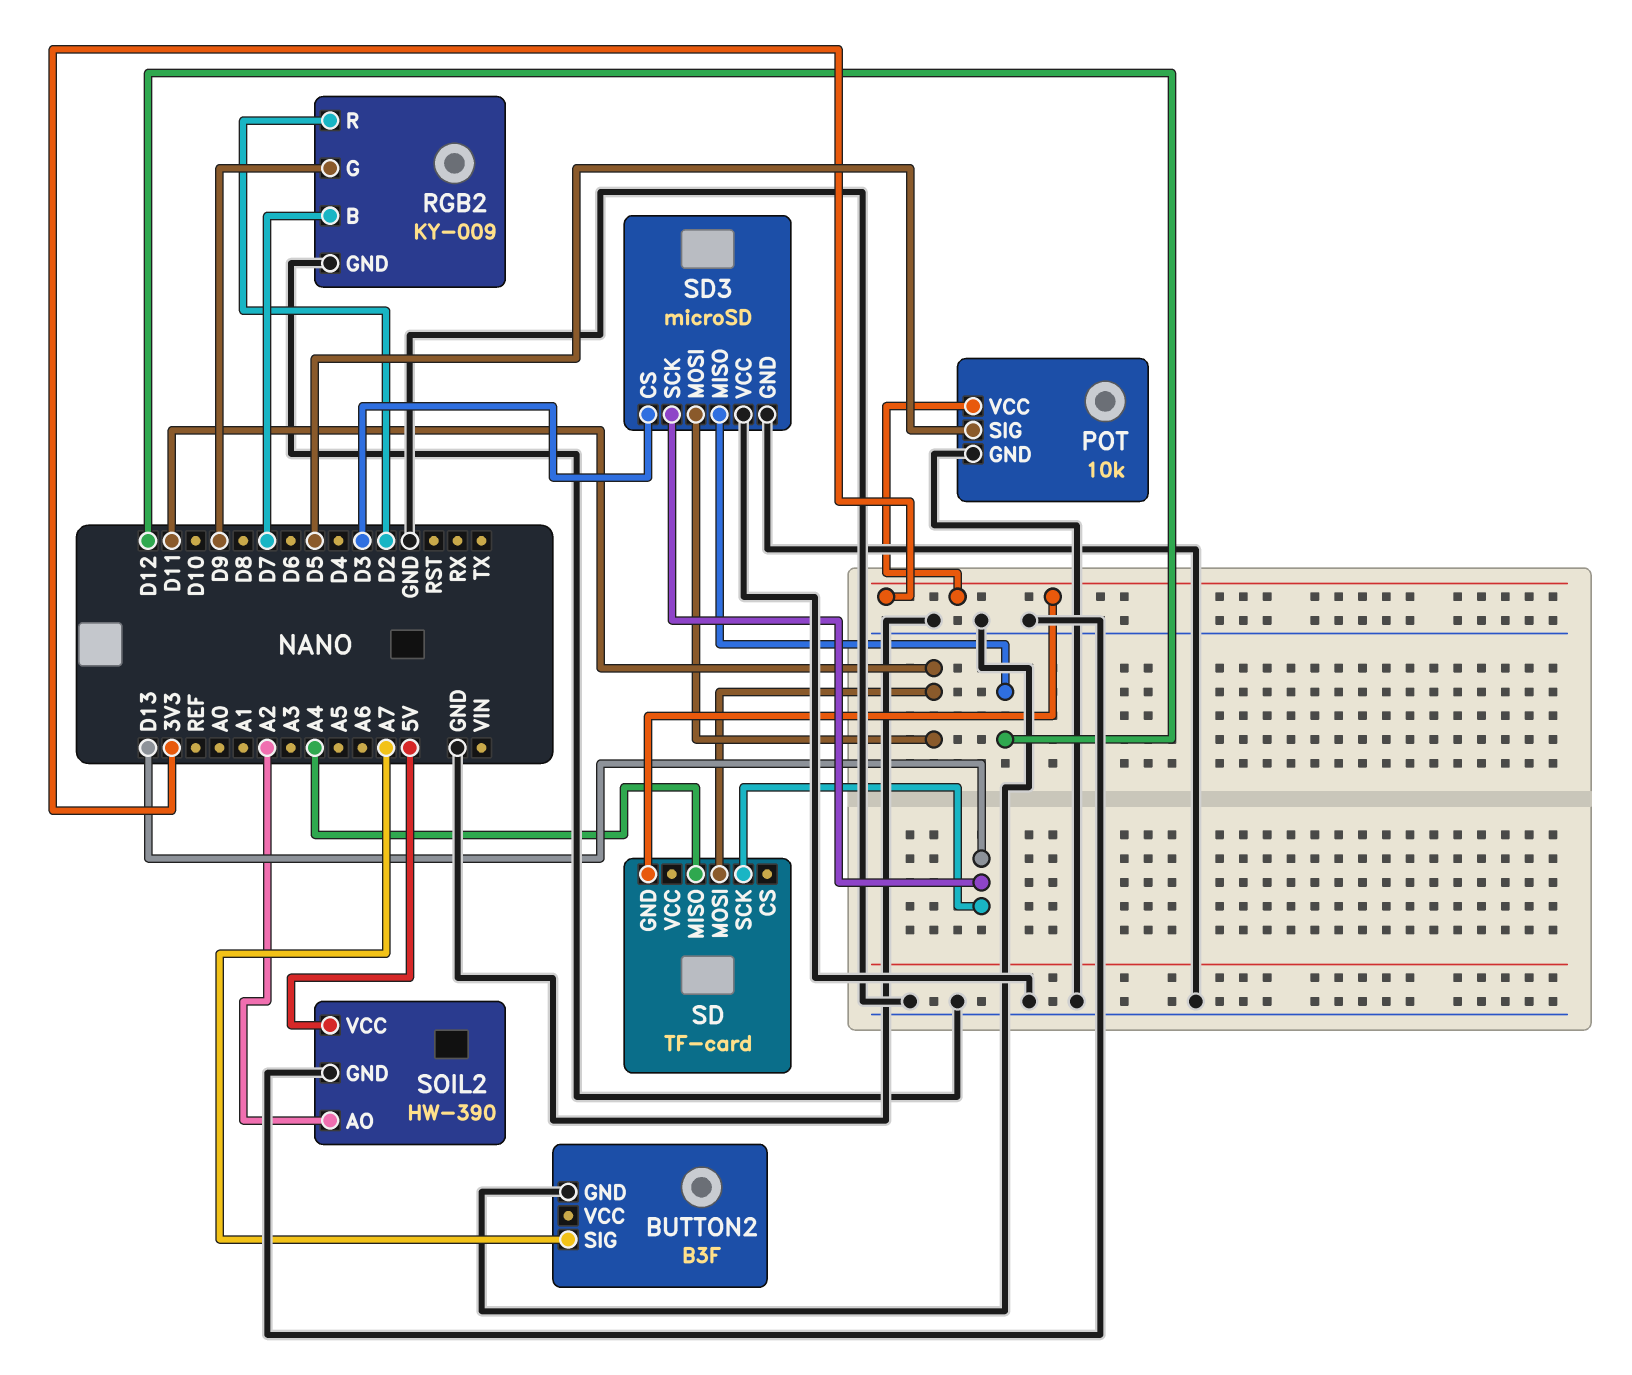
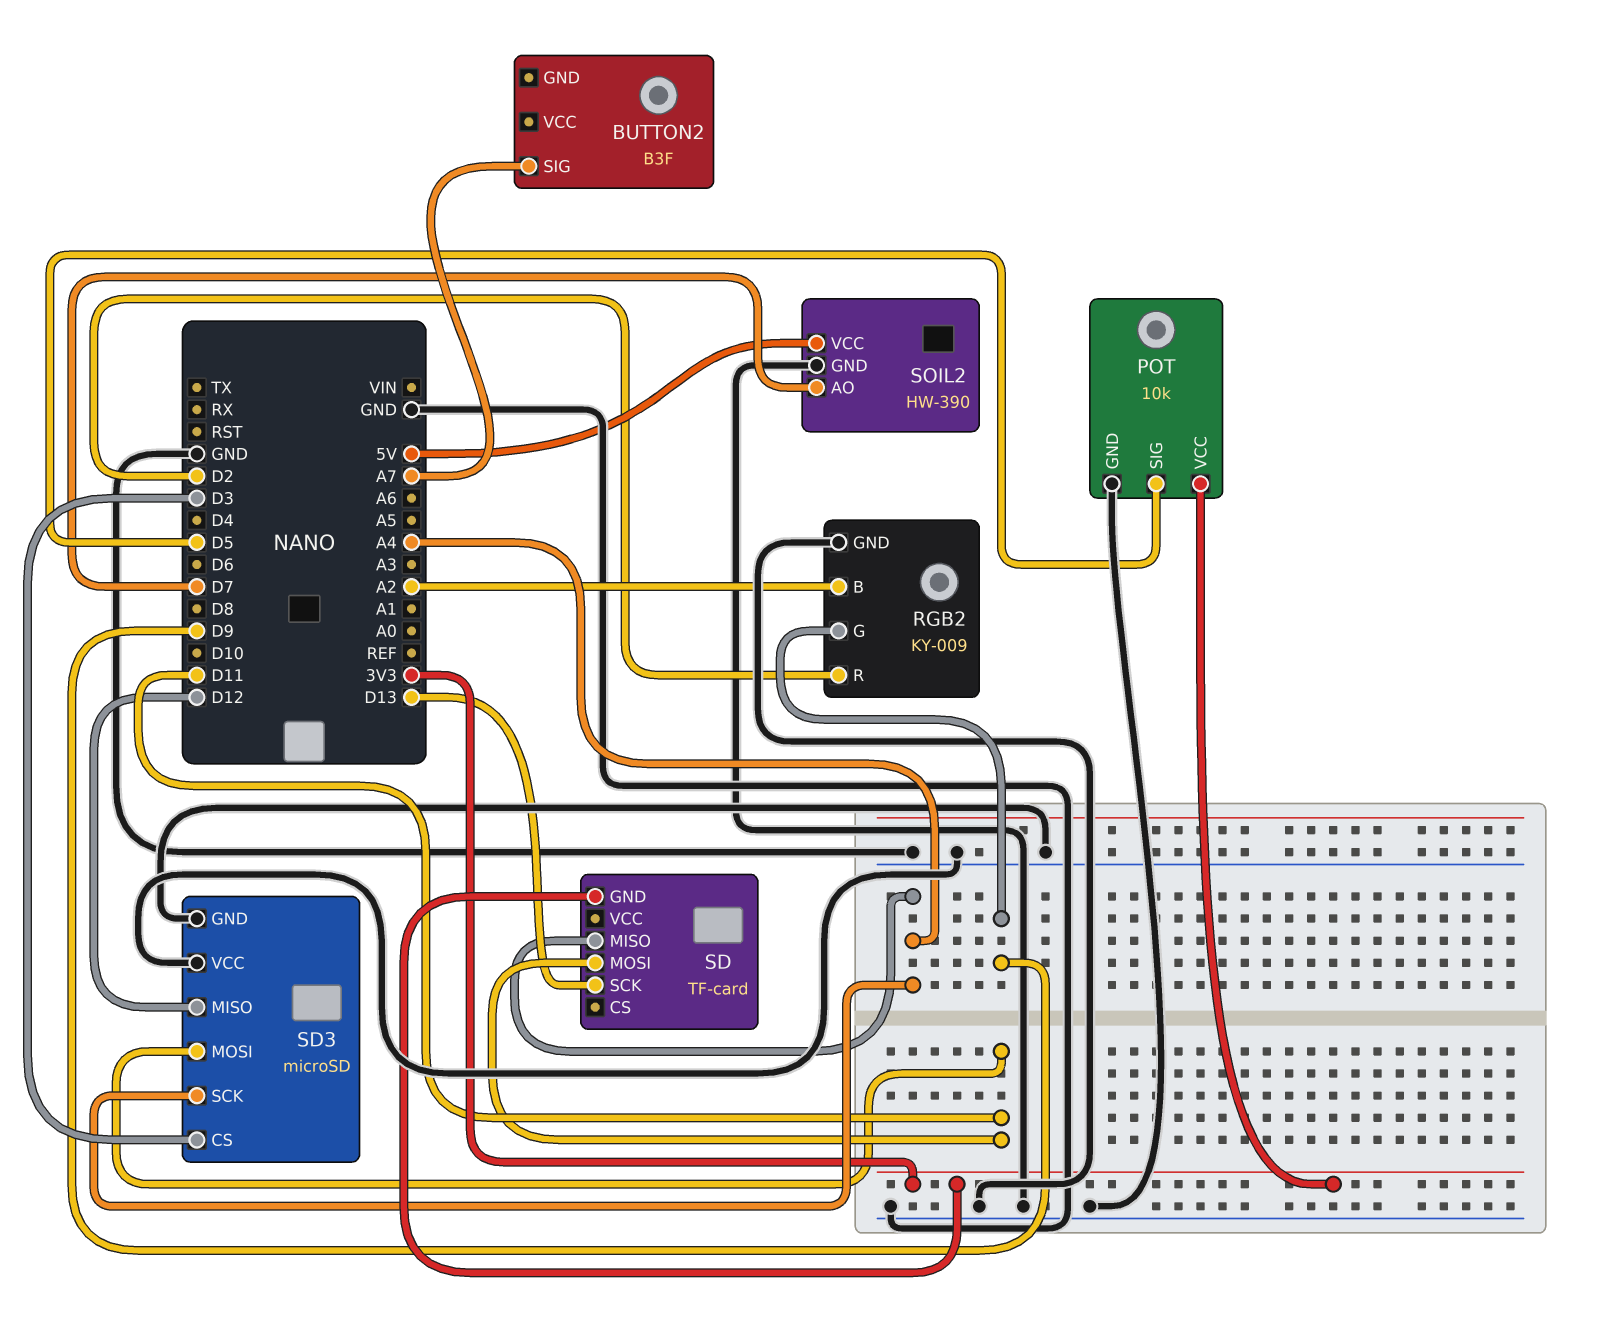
BUTTON2 pin GND: GND -> none
RGB2 pin B: D7 -> A2
SD3 pin SCK: D13 -> A4
SOIL2 pin AO: A2 -> D7

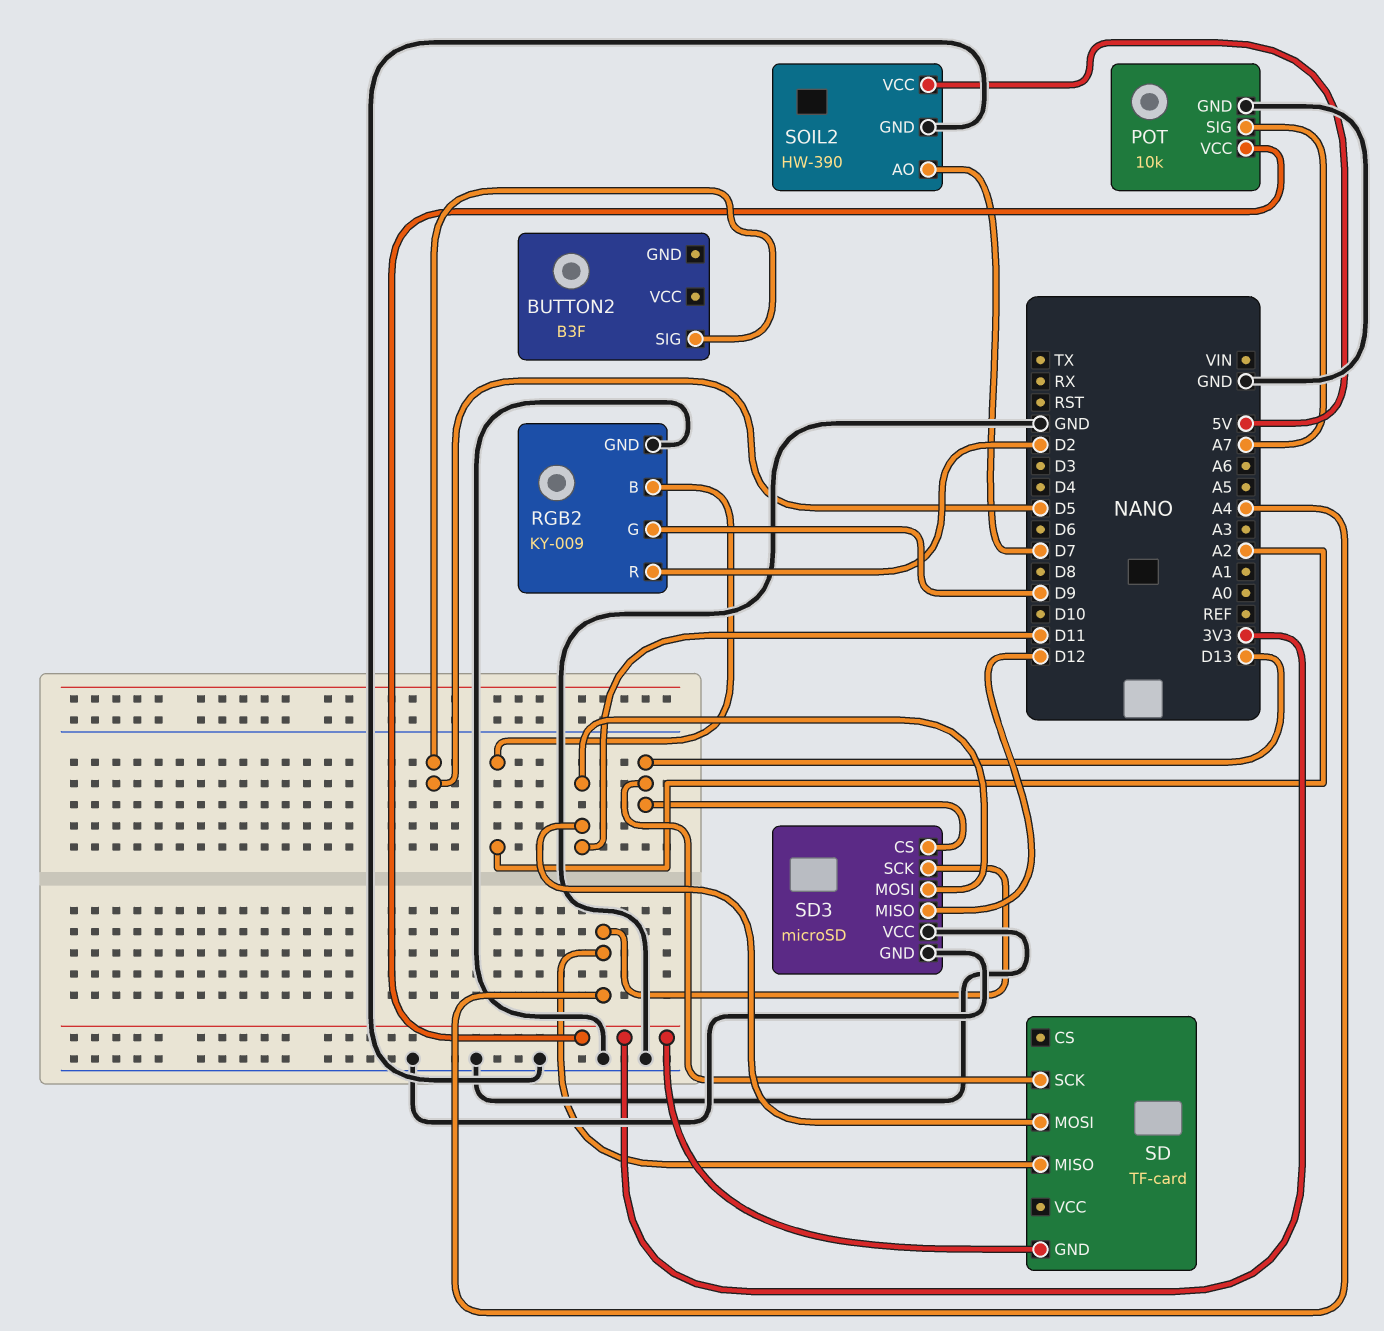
BUTTON2 pin SIG: A7 -> D5
POT pin SIG: D5 -> A7
SD3 pin CS: D3 -> D13

